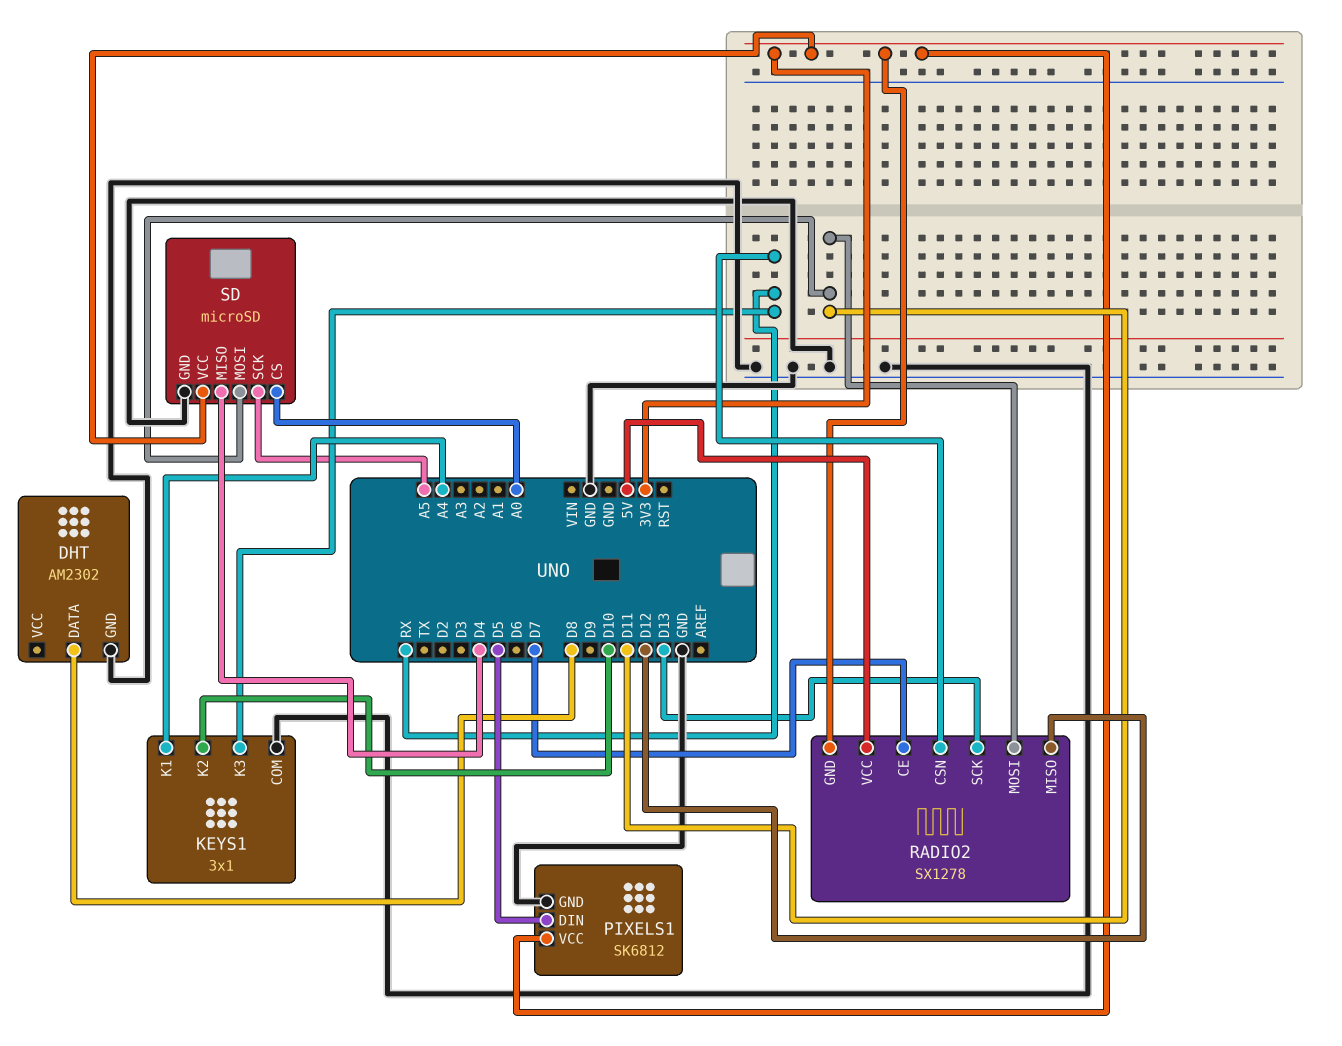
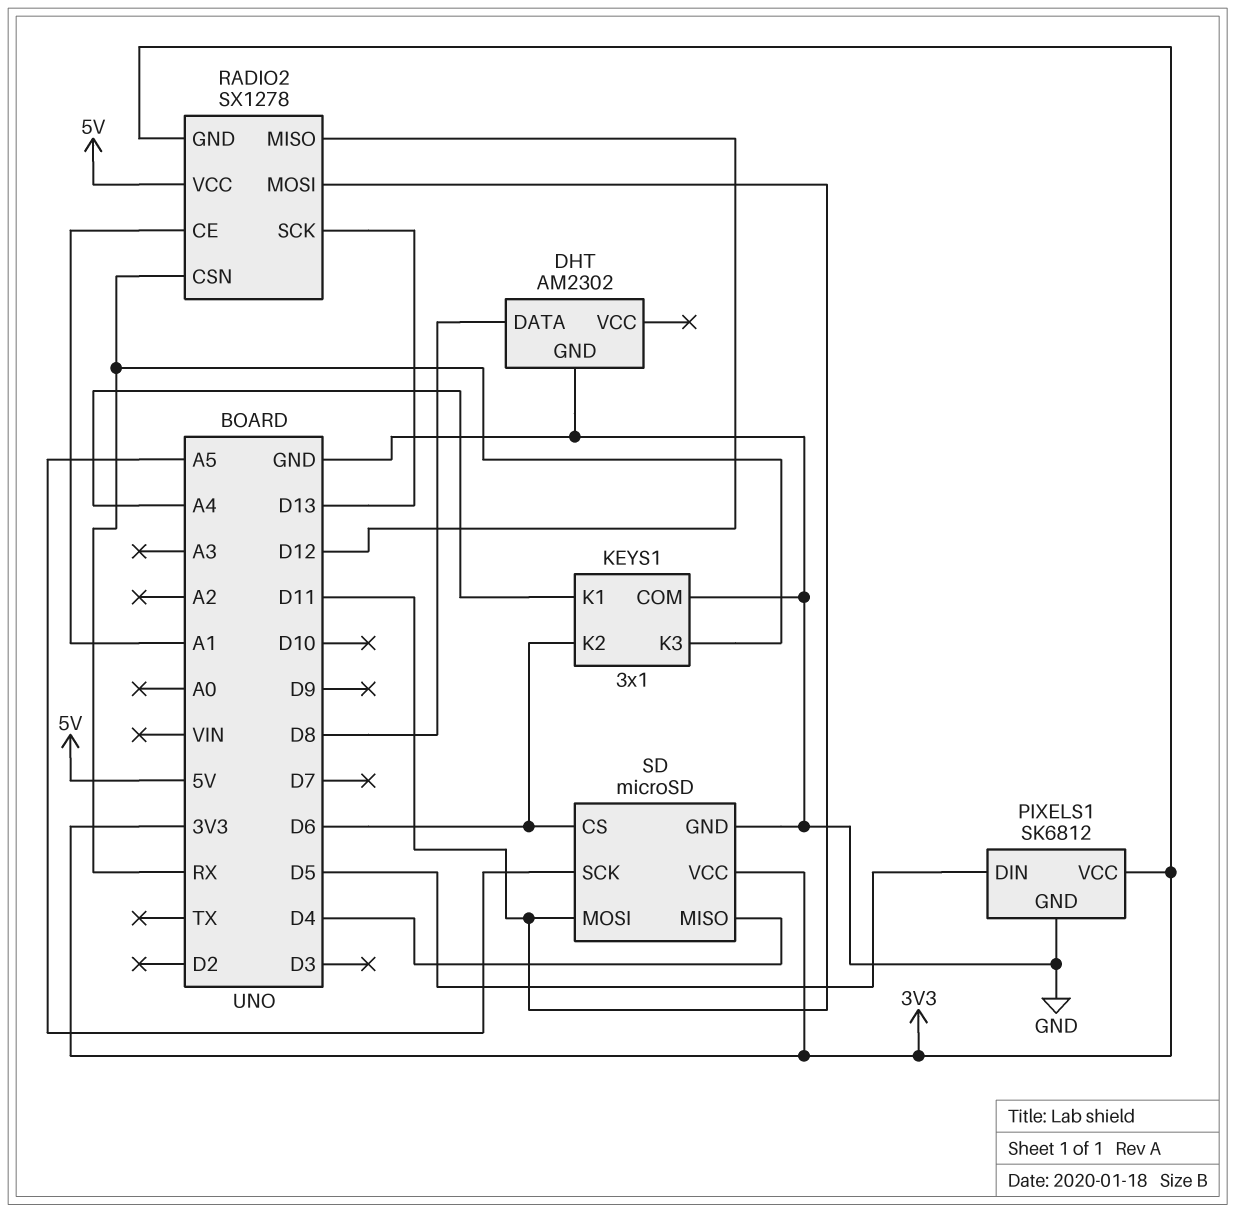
KEYS1 pin K2: D10 -> D6
RADIO2 pin CE: D7 -> A1
SD pin CS: A0 -> D6

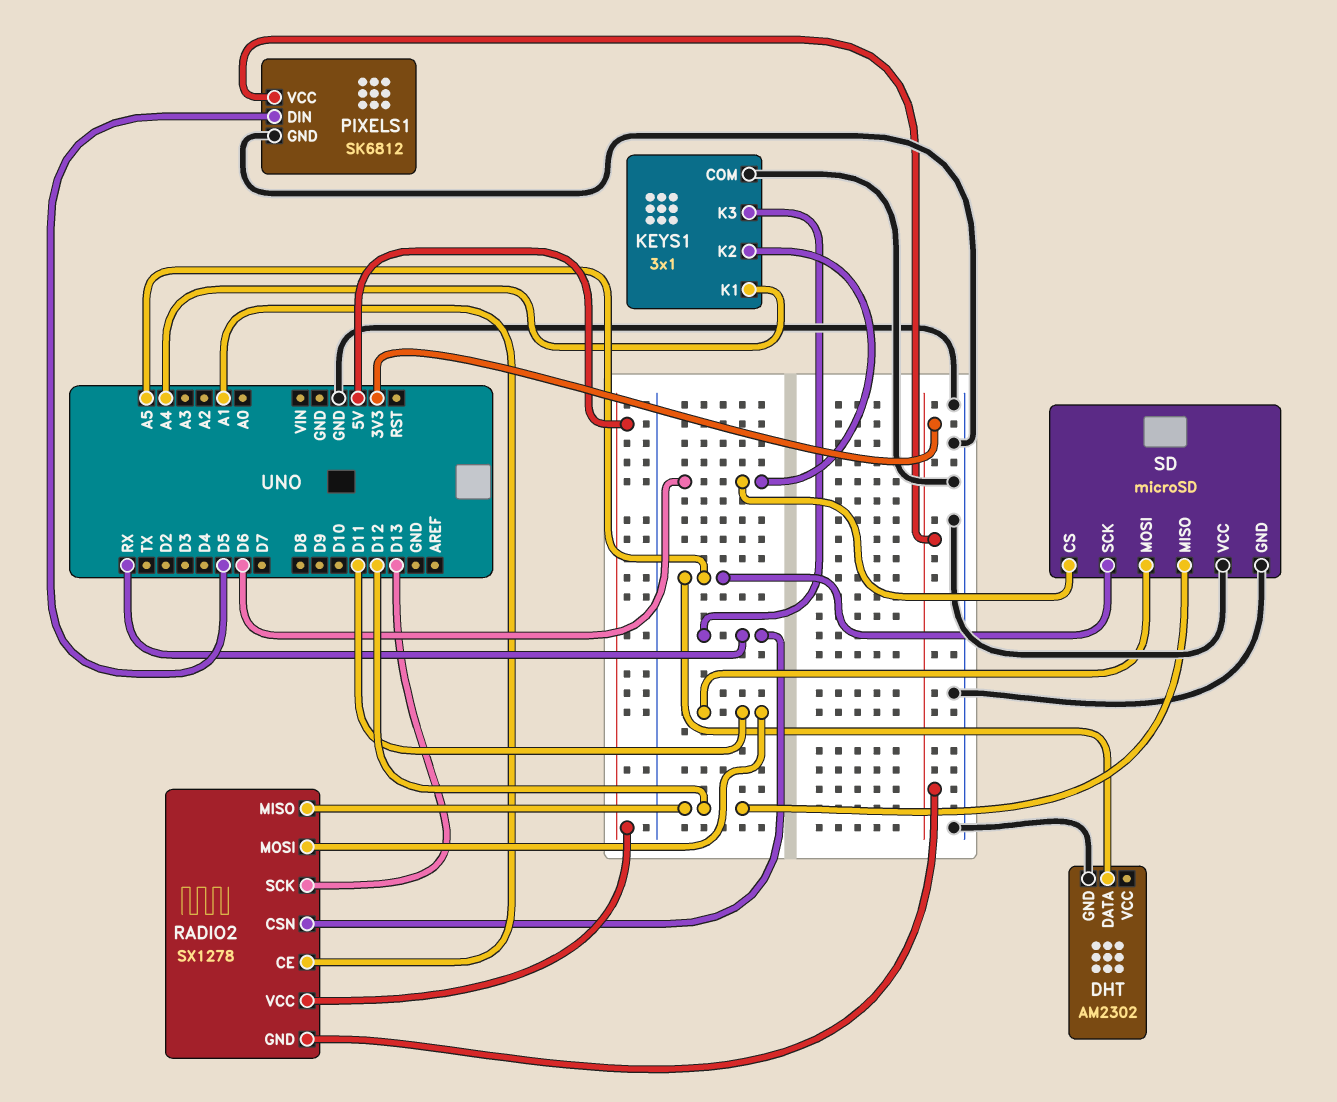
DHT pin DATA: D8 -> A5
SD pin MISO: D4 -> D12
SD pin VCC: 3V3 -> GND

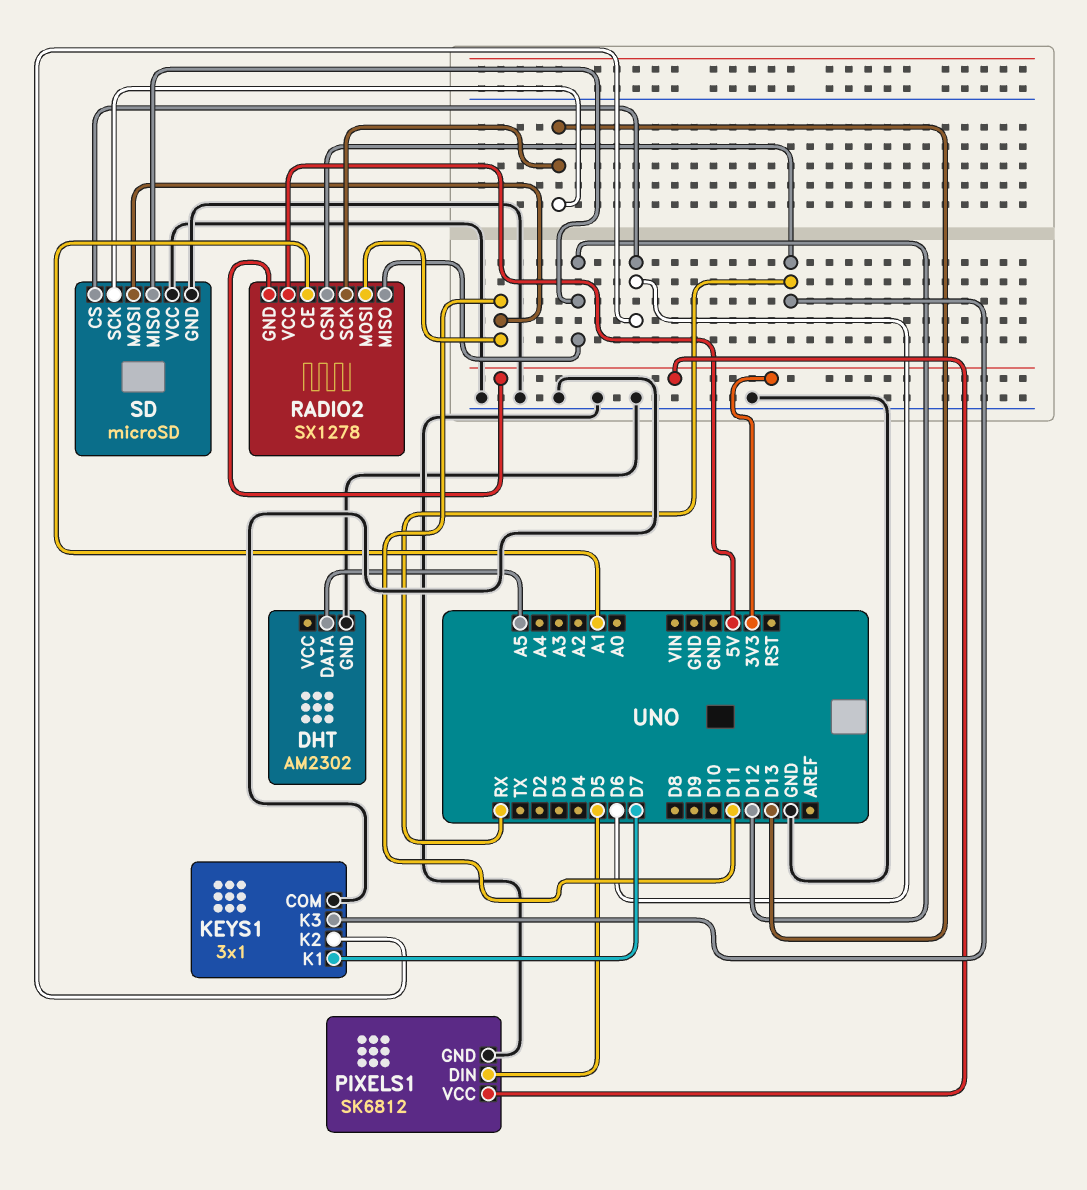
KEYS1 pin K1: A4 -> D7
SD pin SCK: A5 -> D13

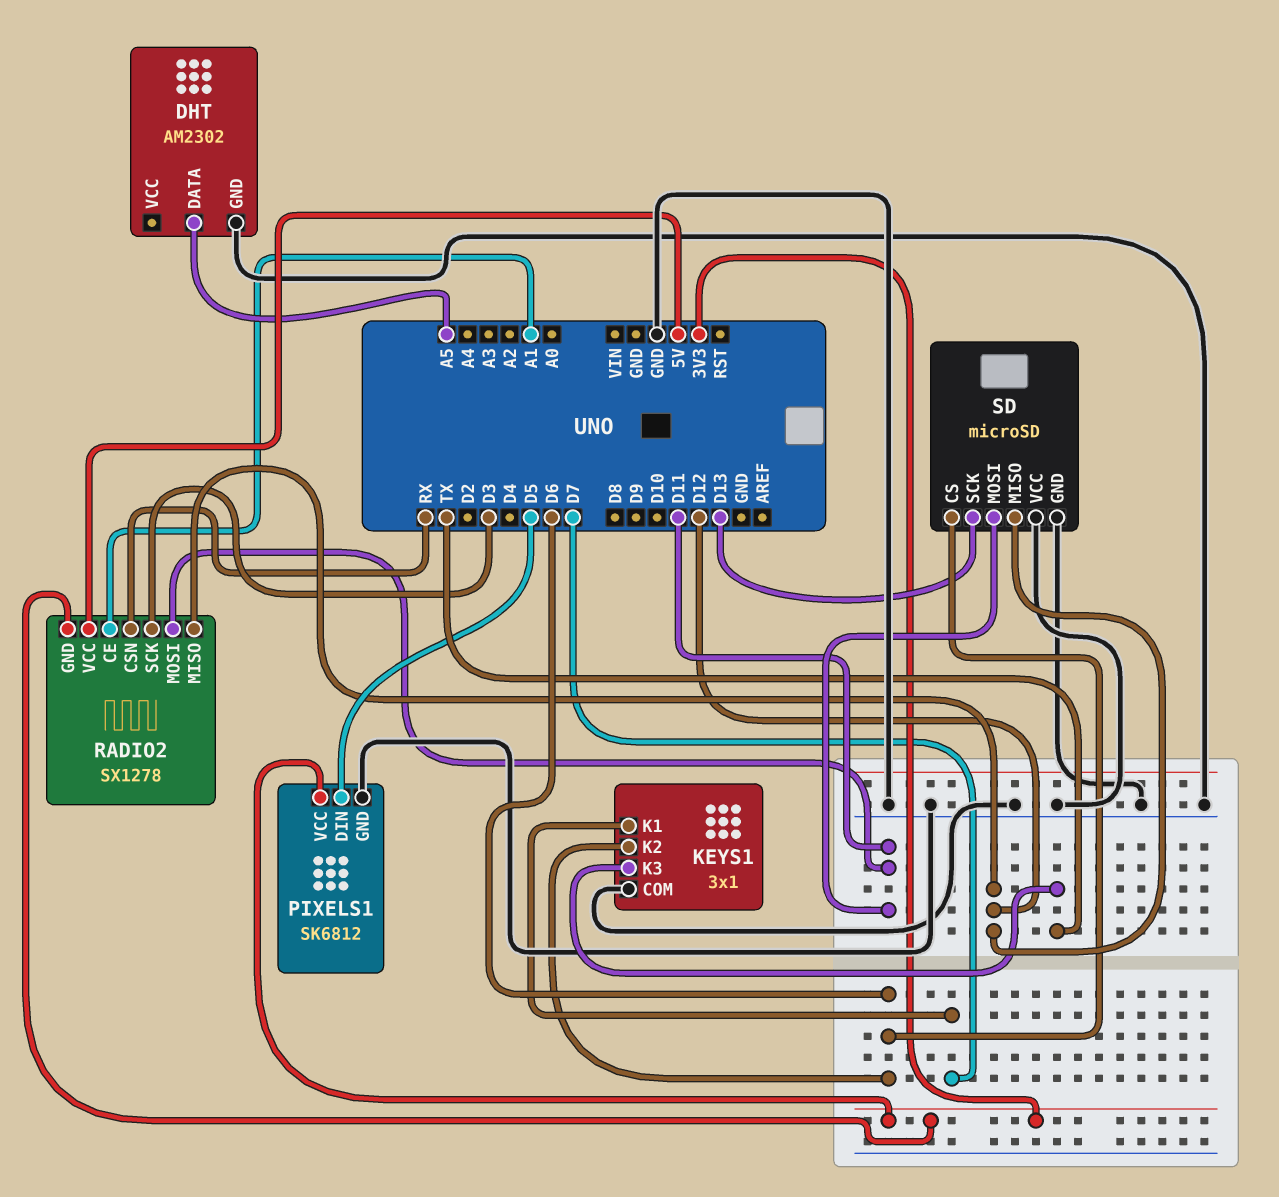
KEYS1 pin K3: RX -> TX
RADIO2 pin SCK: D13 -> D3

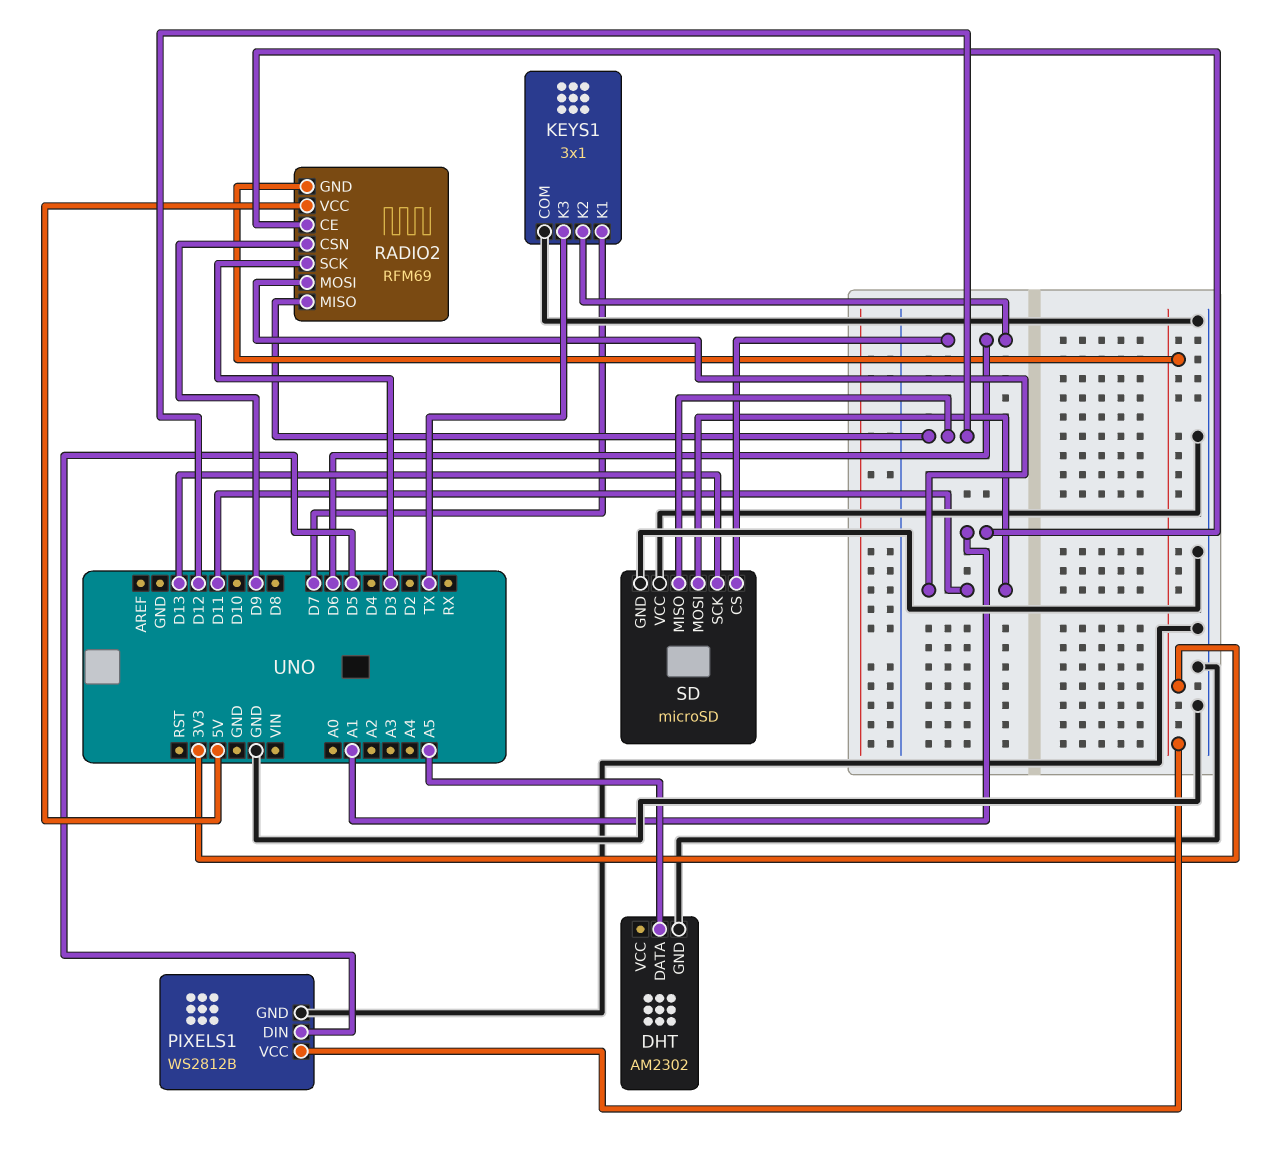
PIXELS1: SK6812 -> WS2812B
RADIO2: SX1278 -> RFM69
RADIO2 pin CSN: RX -> D9

